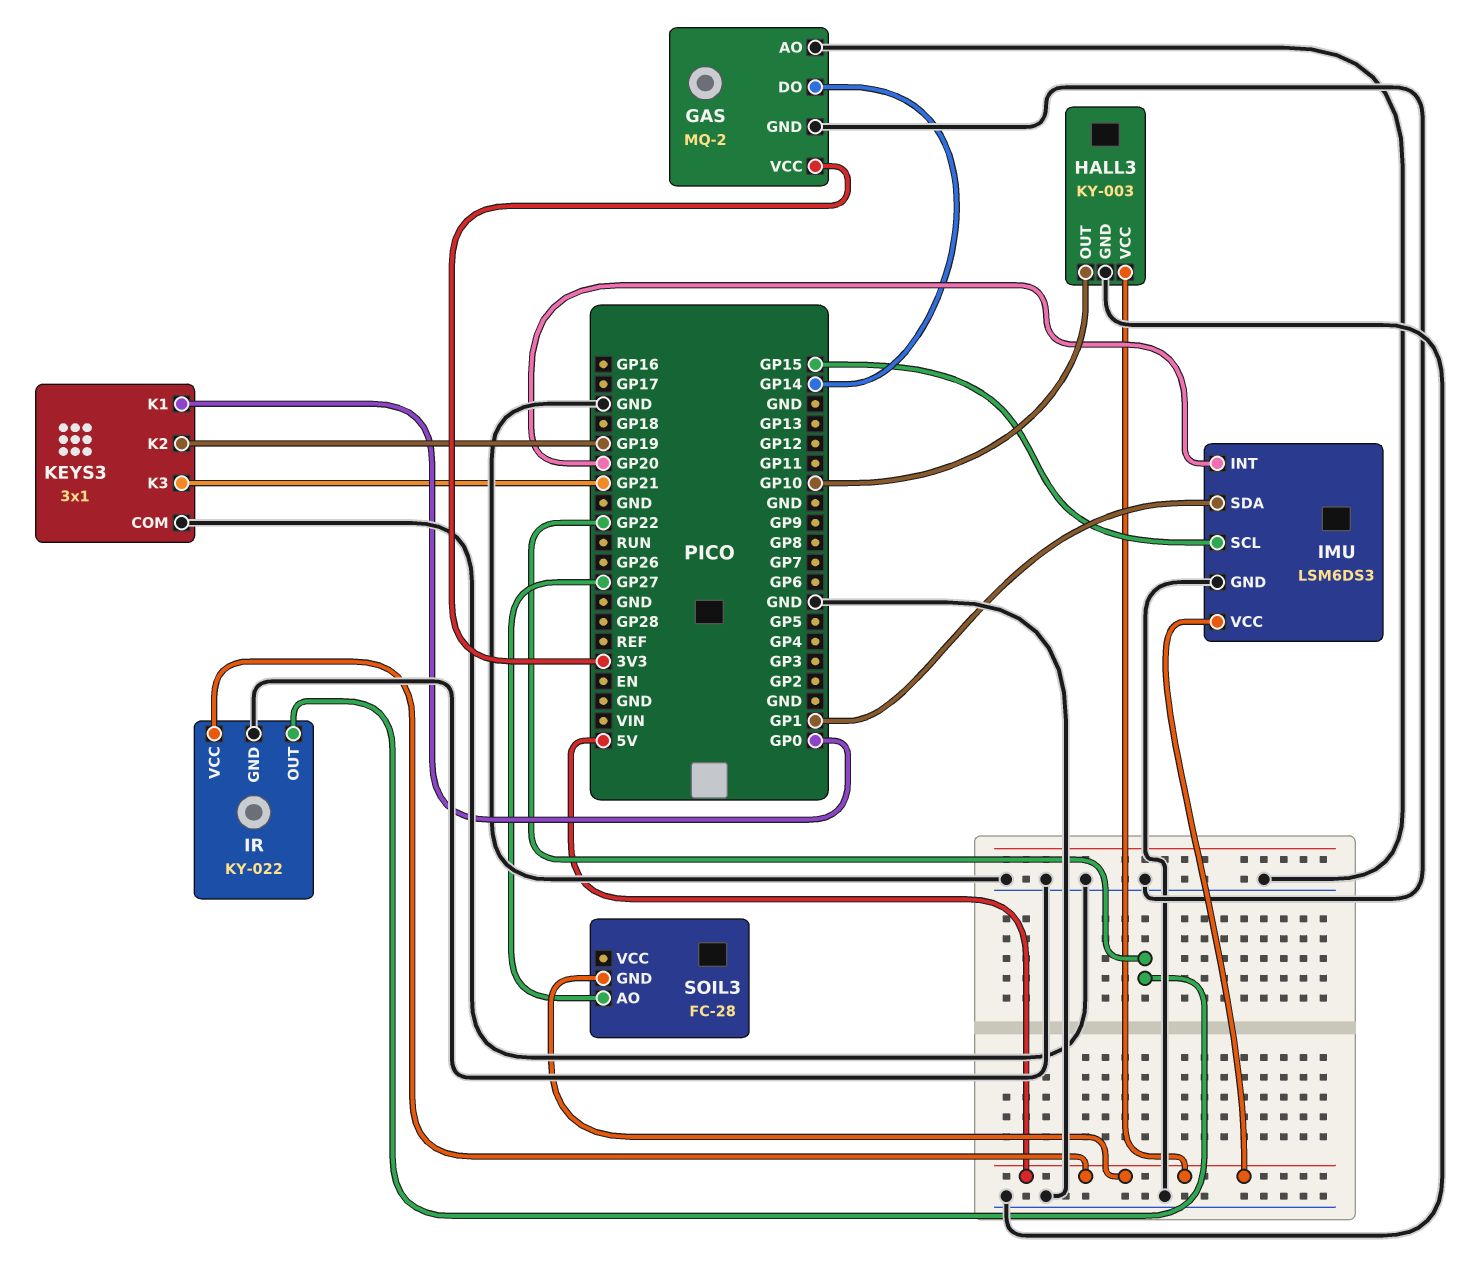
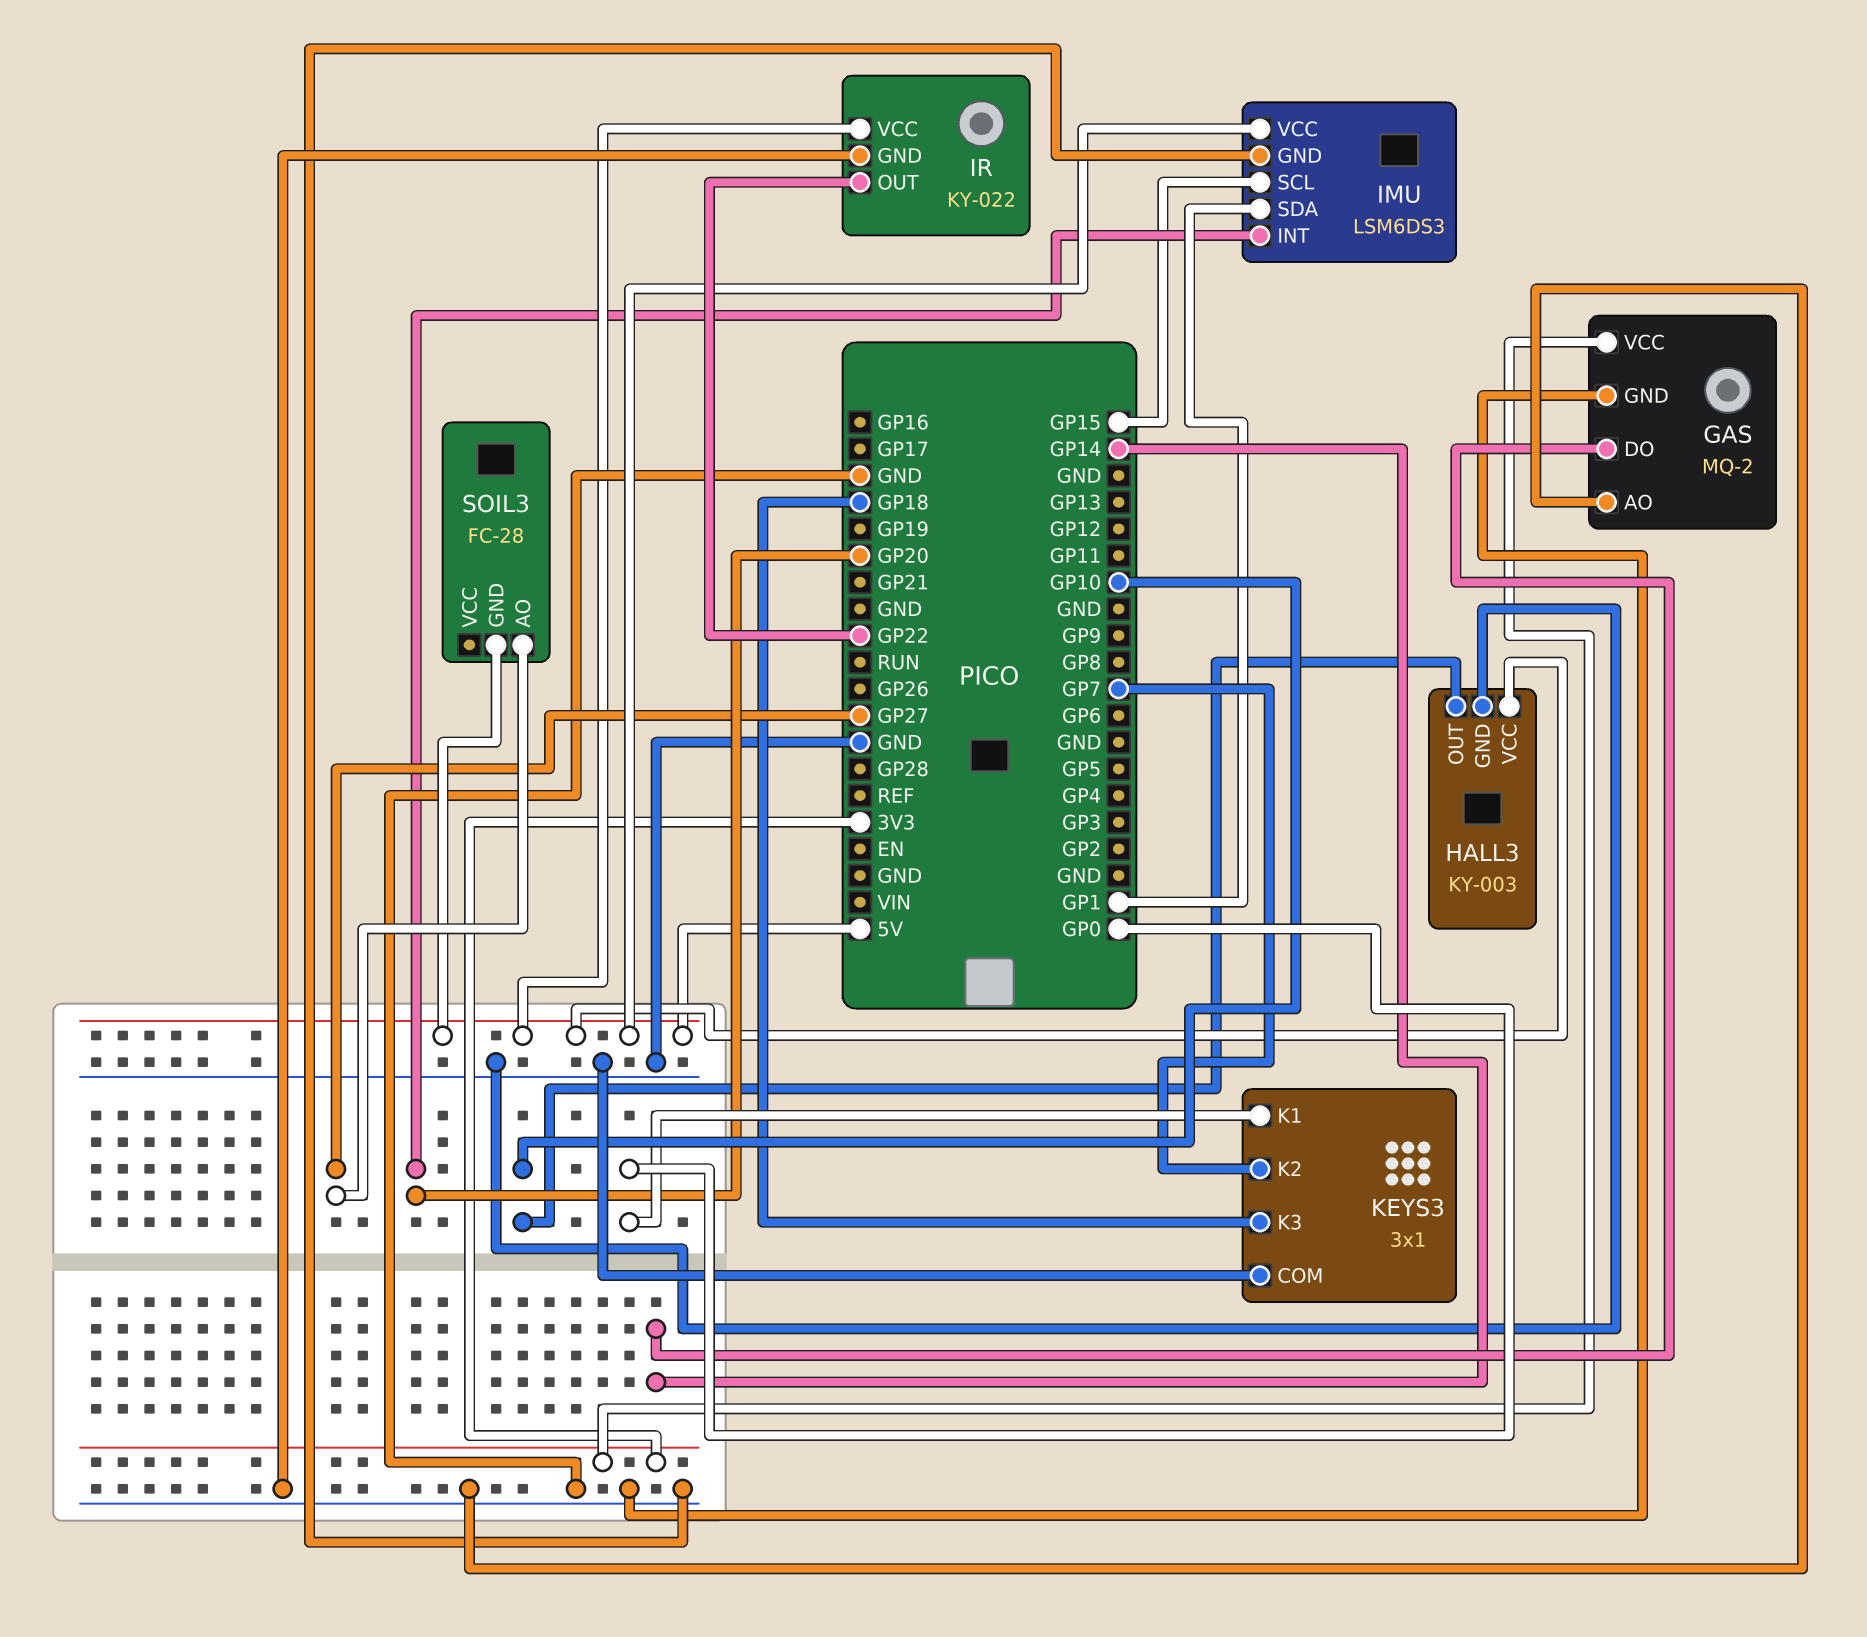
KEYS3 pin K2: GP19 -> GP7
KEYS3 pin K3: GP21 -> GP18

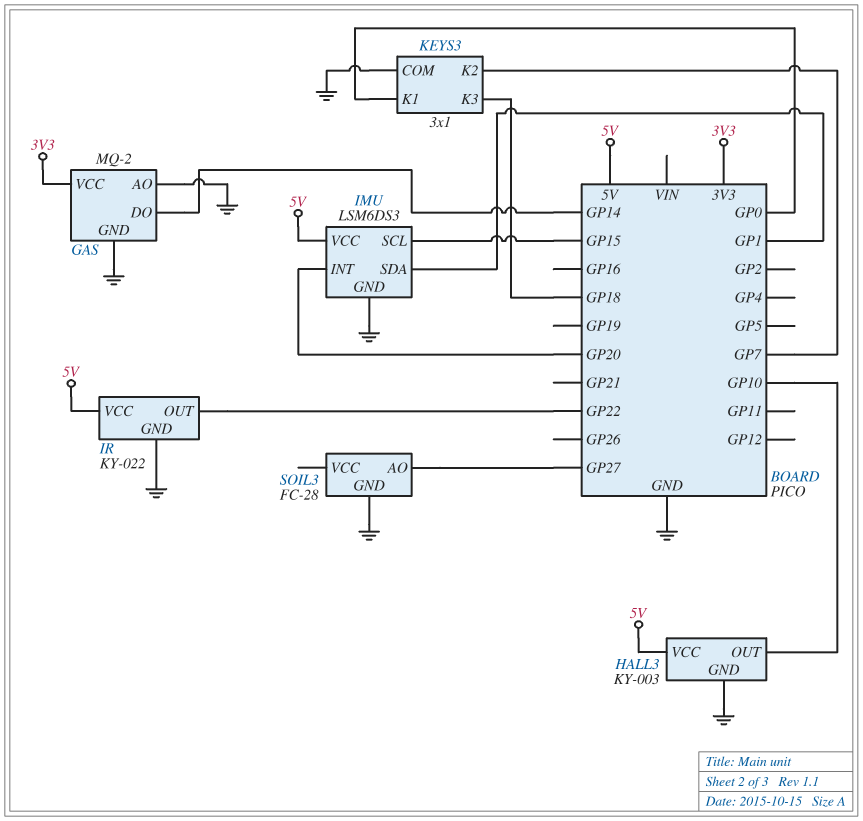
SOIL3 pin GND: 5V -> GND

